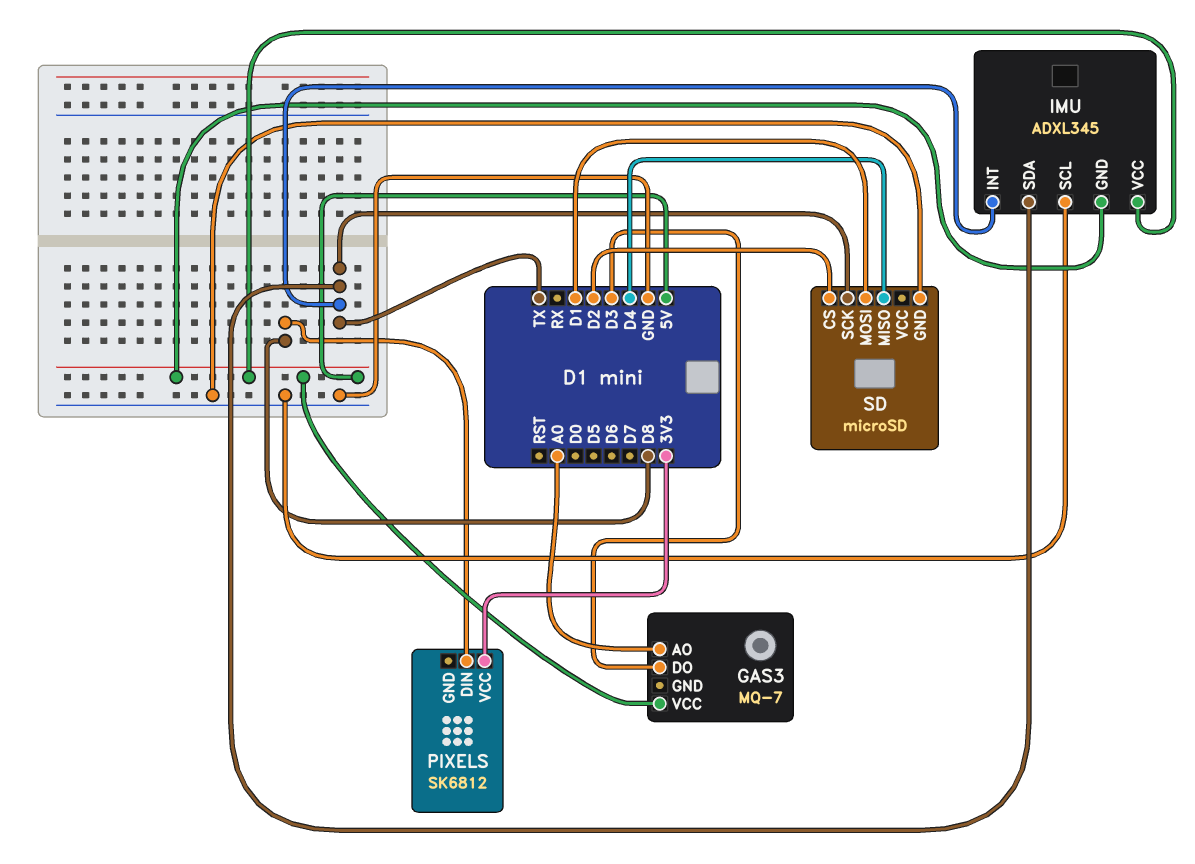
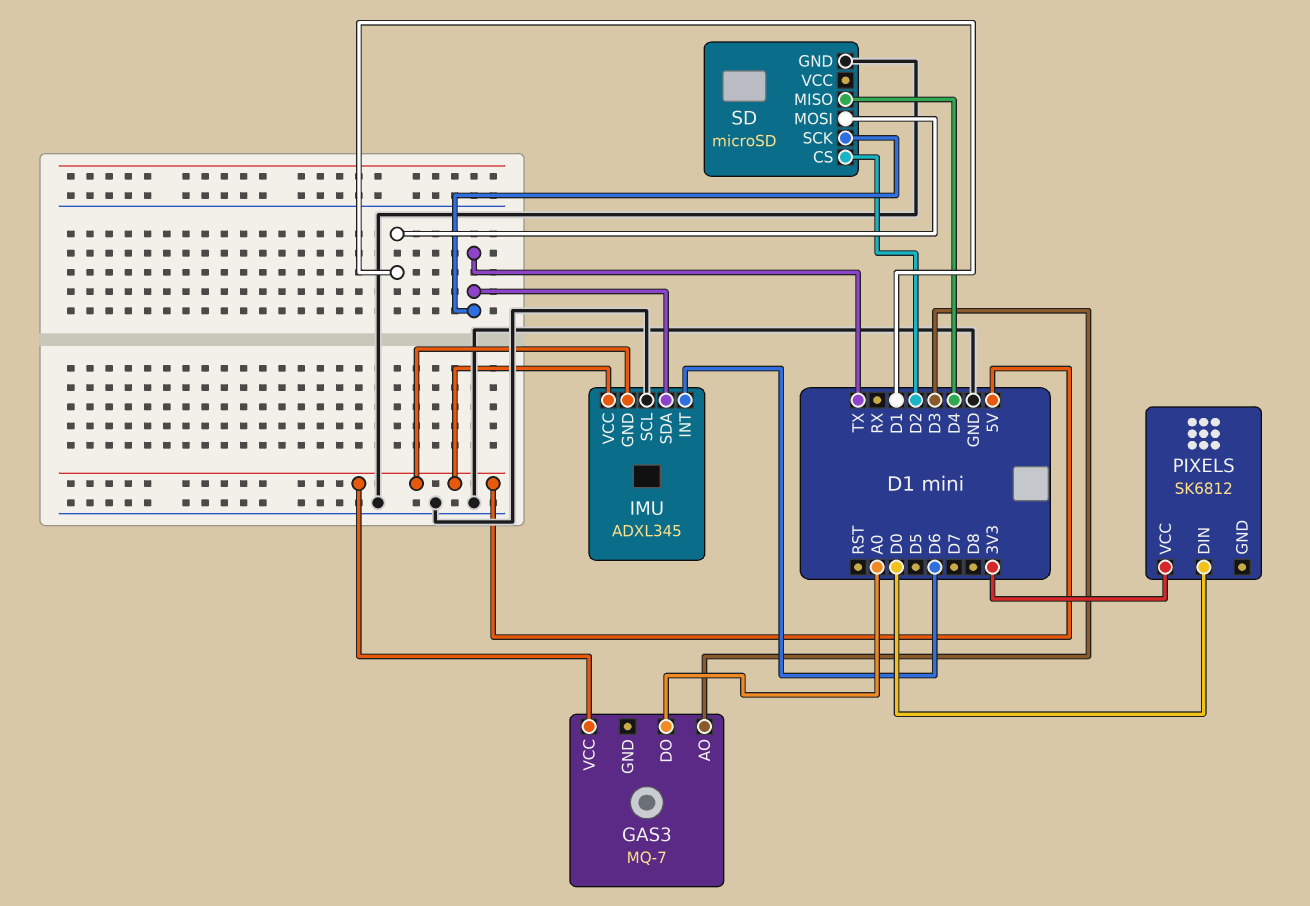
GAS3 pin AO: A0 -> D3
GAS3 pin DO: D3 -> A0
IMU pin INT: TX -> D6
PIXELS pin DIN: D8 -> D0

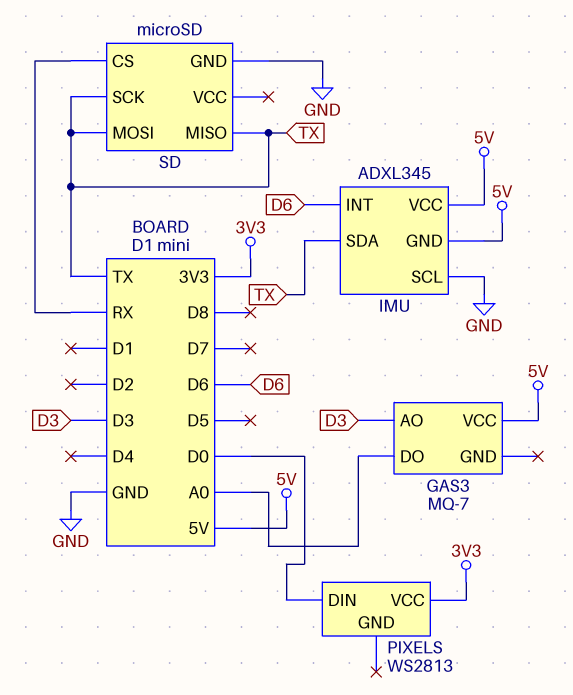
PIXELS: SK6812 -> WS2813
SD pin CS: D2 -> RX
SD pin MISO: D4 -> TX
SD pin MOSI: D1 -> TX

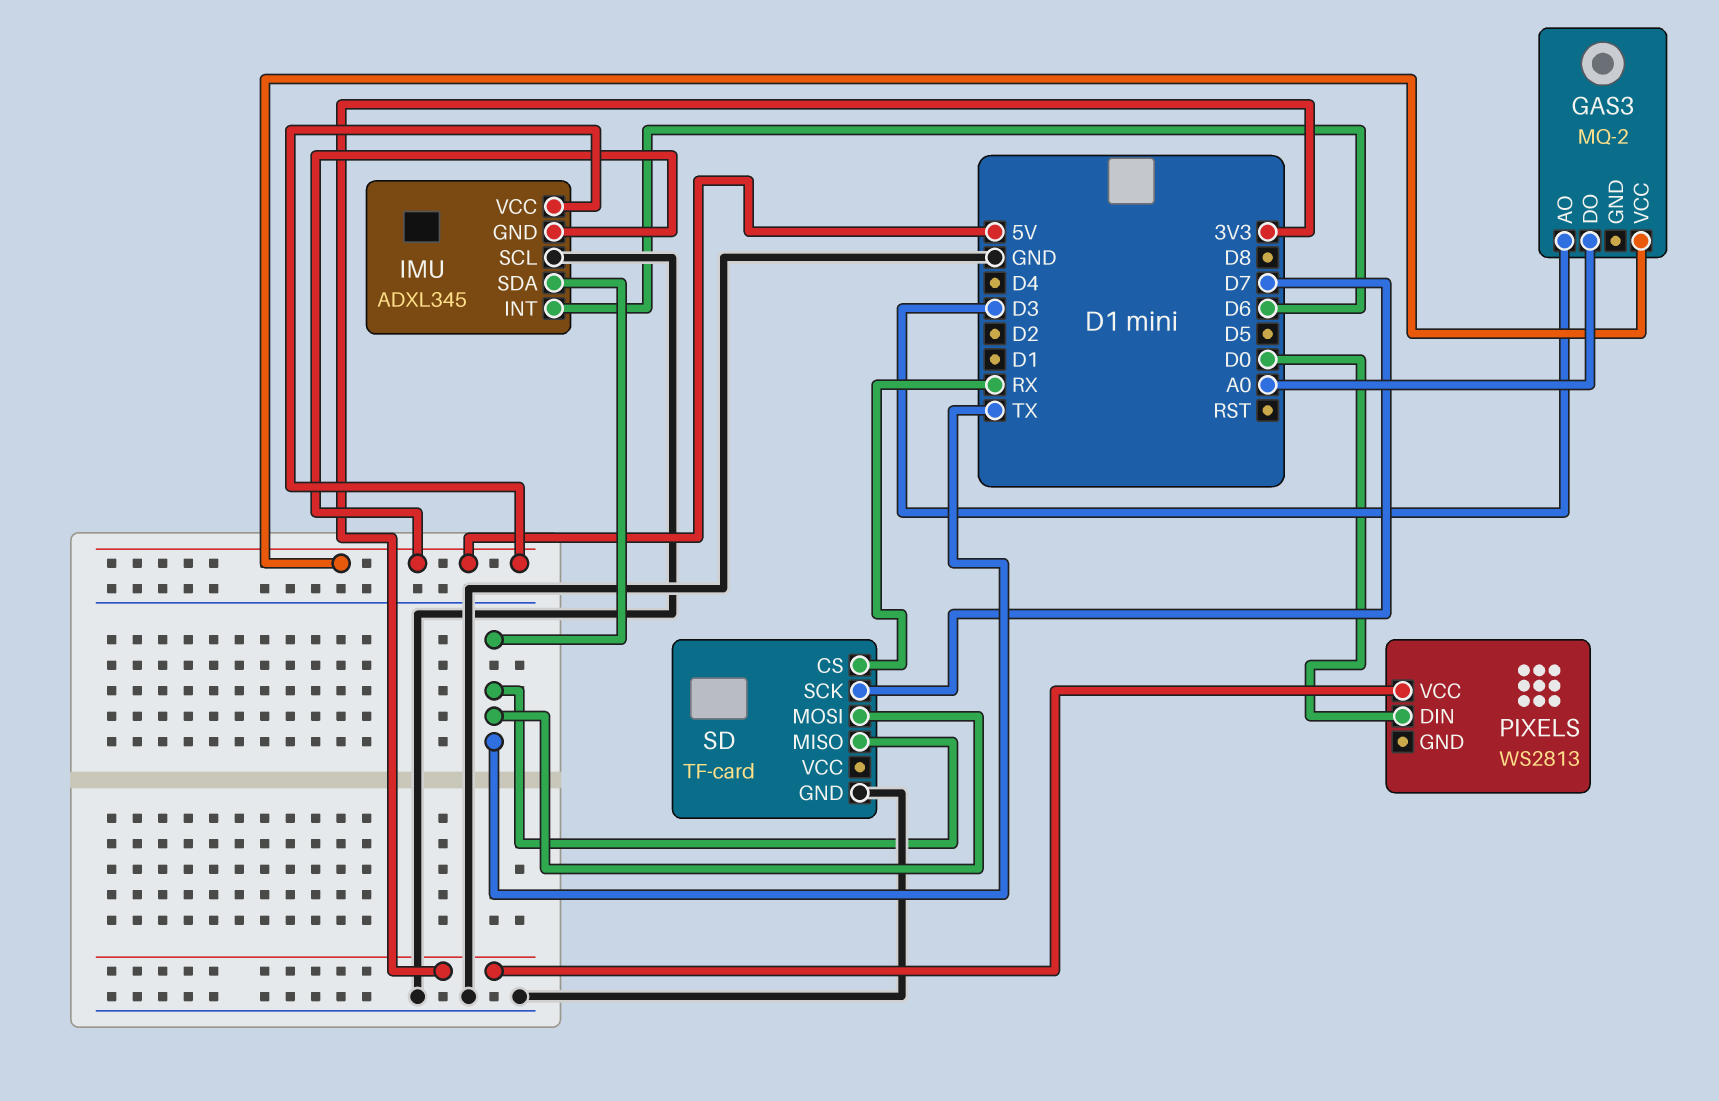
GAS3: MQ-7 -> MQ-2
SD: microSD -> TF-card
SD pin SCK: TX -> D7

